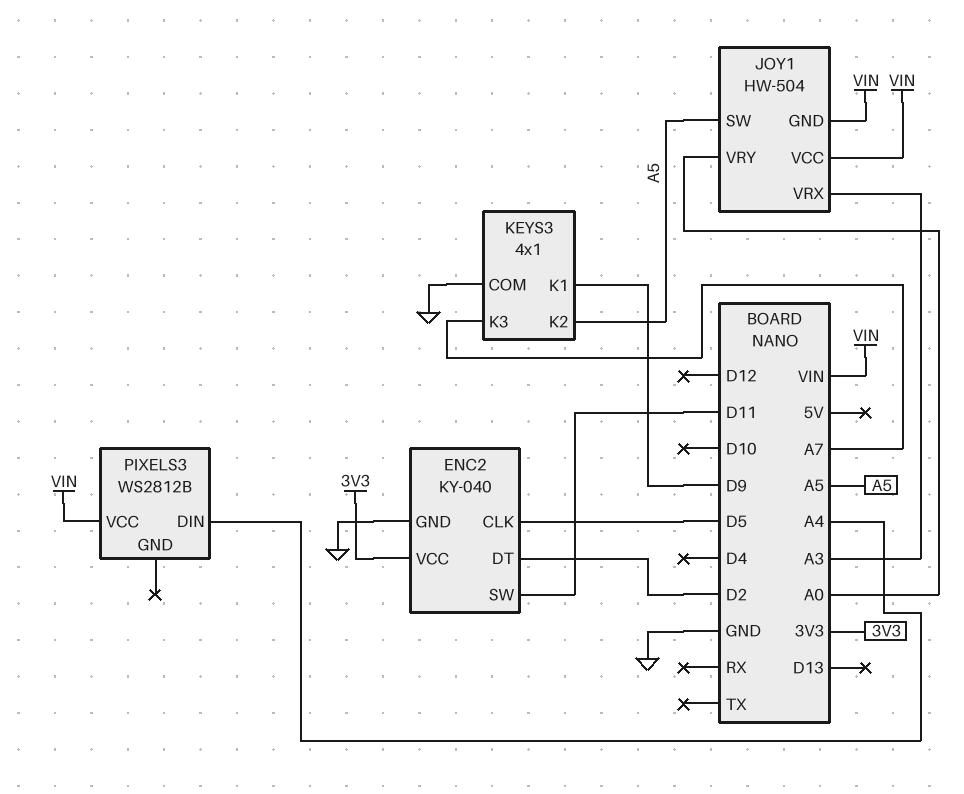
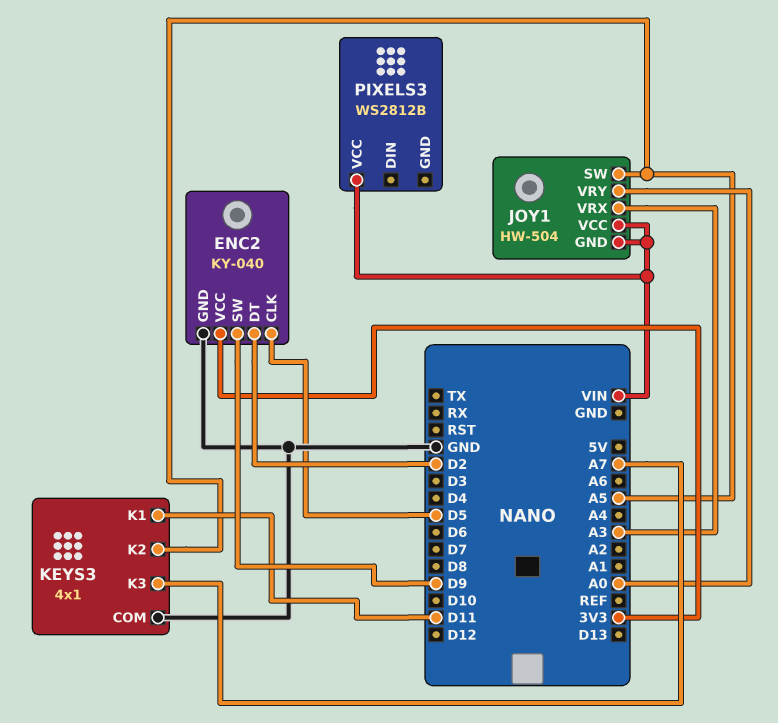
ENC2 pin SW: D11 -> D9
KEYS3 pin K1: D9 -> D11
PIXELS3 pin DIN: A4 -> none

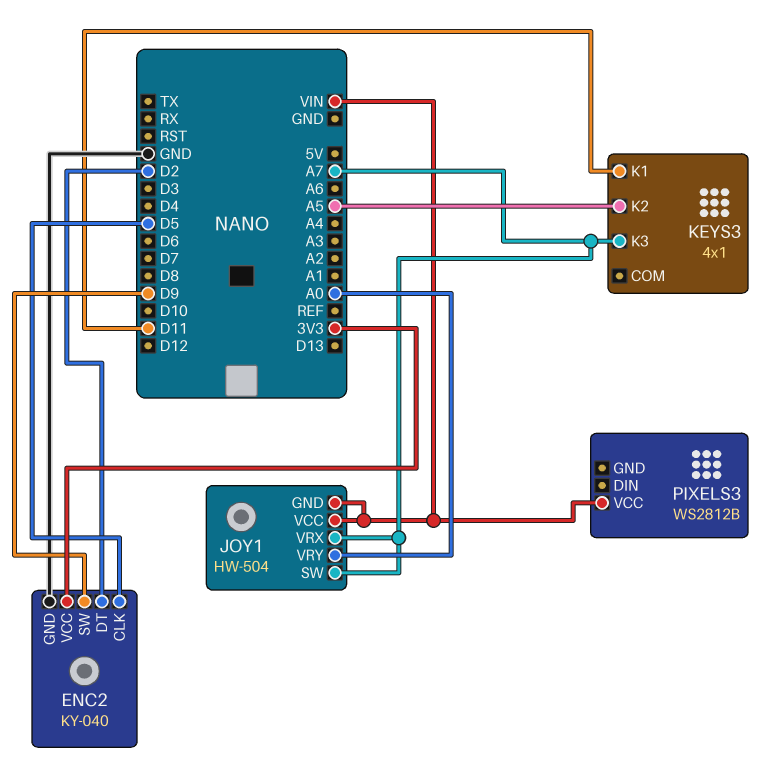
JOY1 pin SW: A5 -> A7
JOY1 pin VRX: A3 -> A7
KEYS3 pin COM: GND -> none

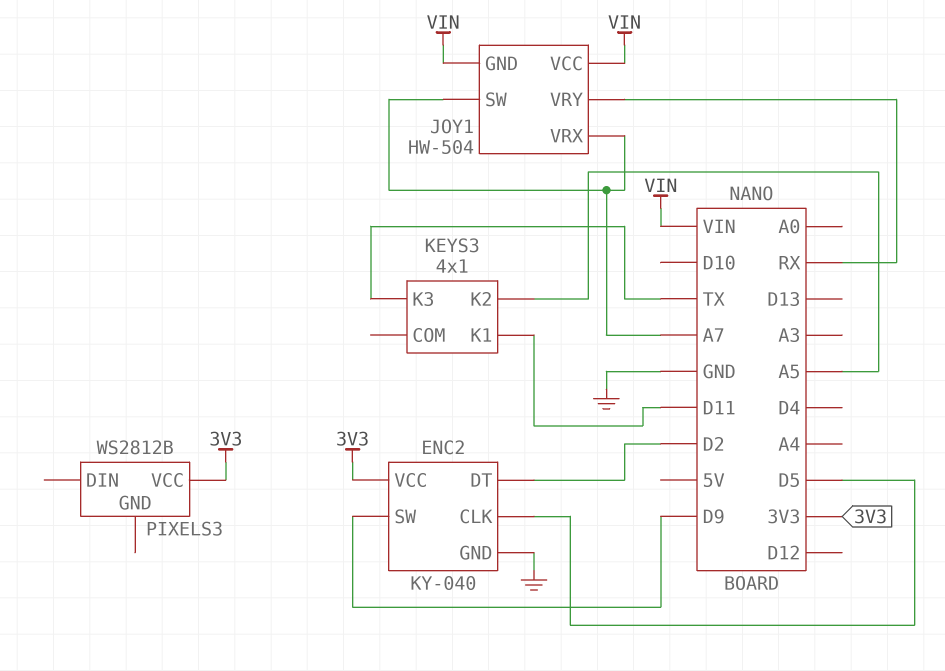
JOY1 pin VRY: A0 -> RX
KEYS3 pin K3: A7 -> TX
PIXELS3 pin VCC: VIN -> 3V3

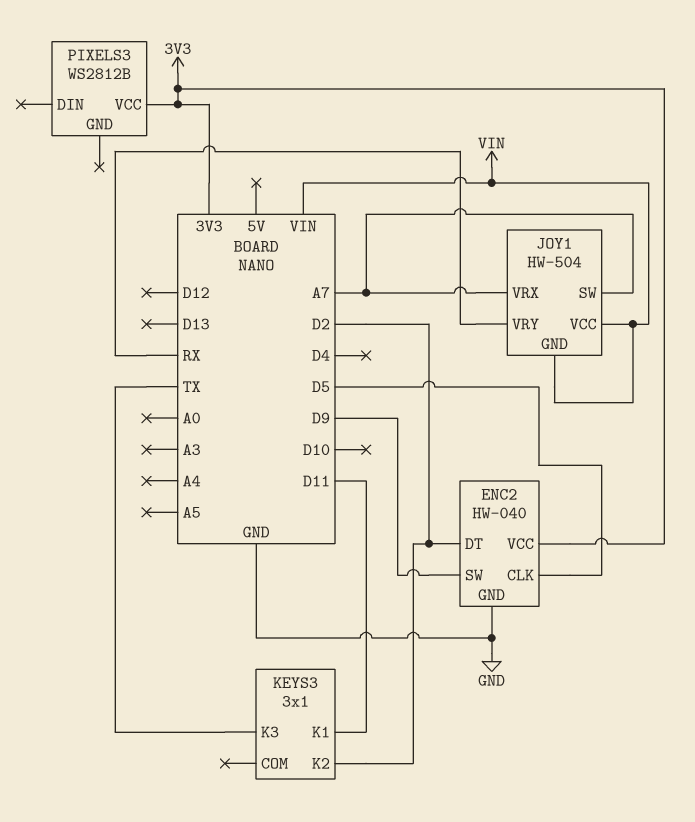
ENC2: KY-040 -> HW-040
KEYS3: 4x1 -> 3x1
KEYS3 pin K2: A5 -> D2

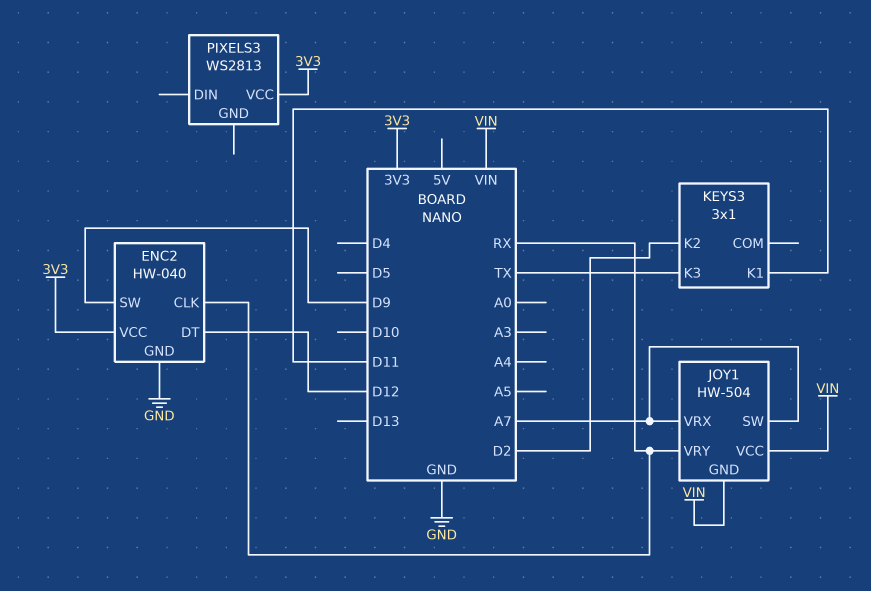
ENC2 pin CLK: D5 -> RX
ENC2 pin DT: D2 -> D12
PIXELS3: WS2812B -> WS2813

